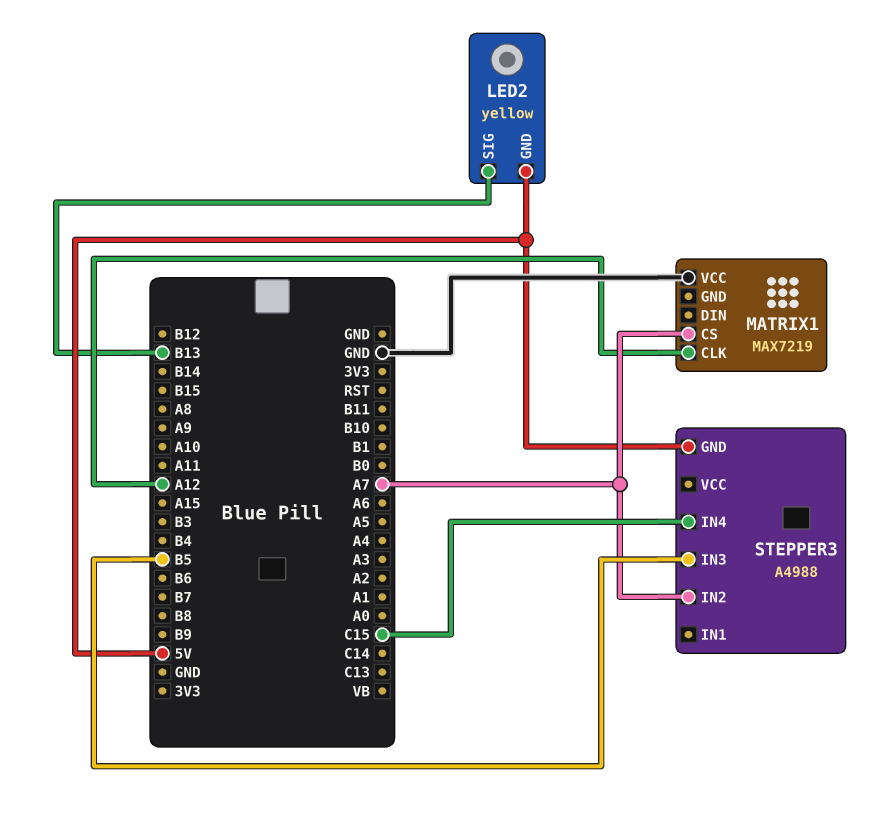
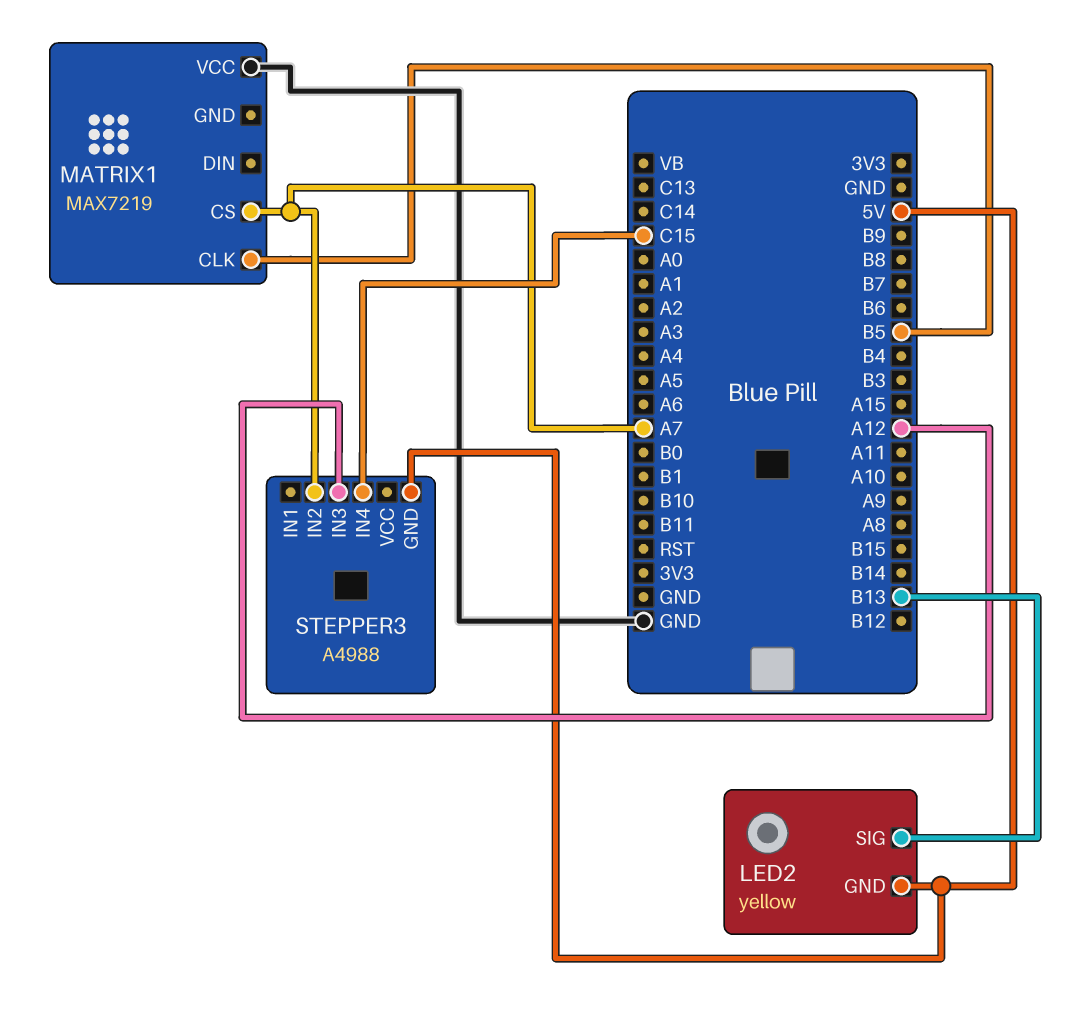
MATRIX1 pin CLK: A12 -> B5
STEPPER3 pin IN3: B5 -> A12

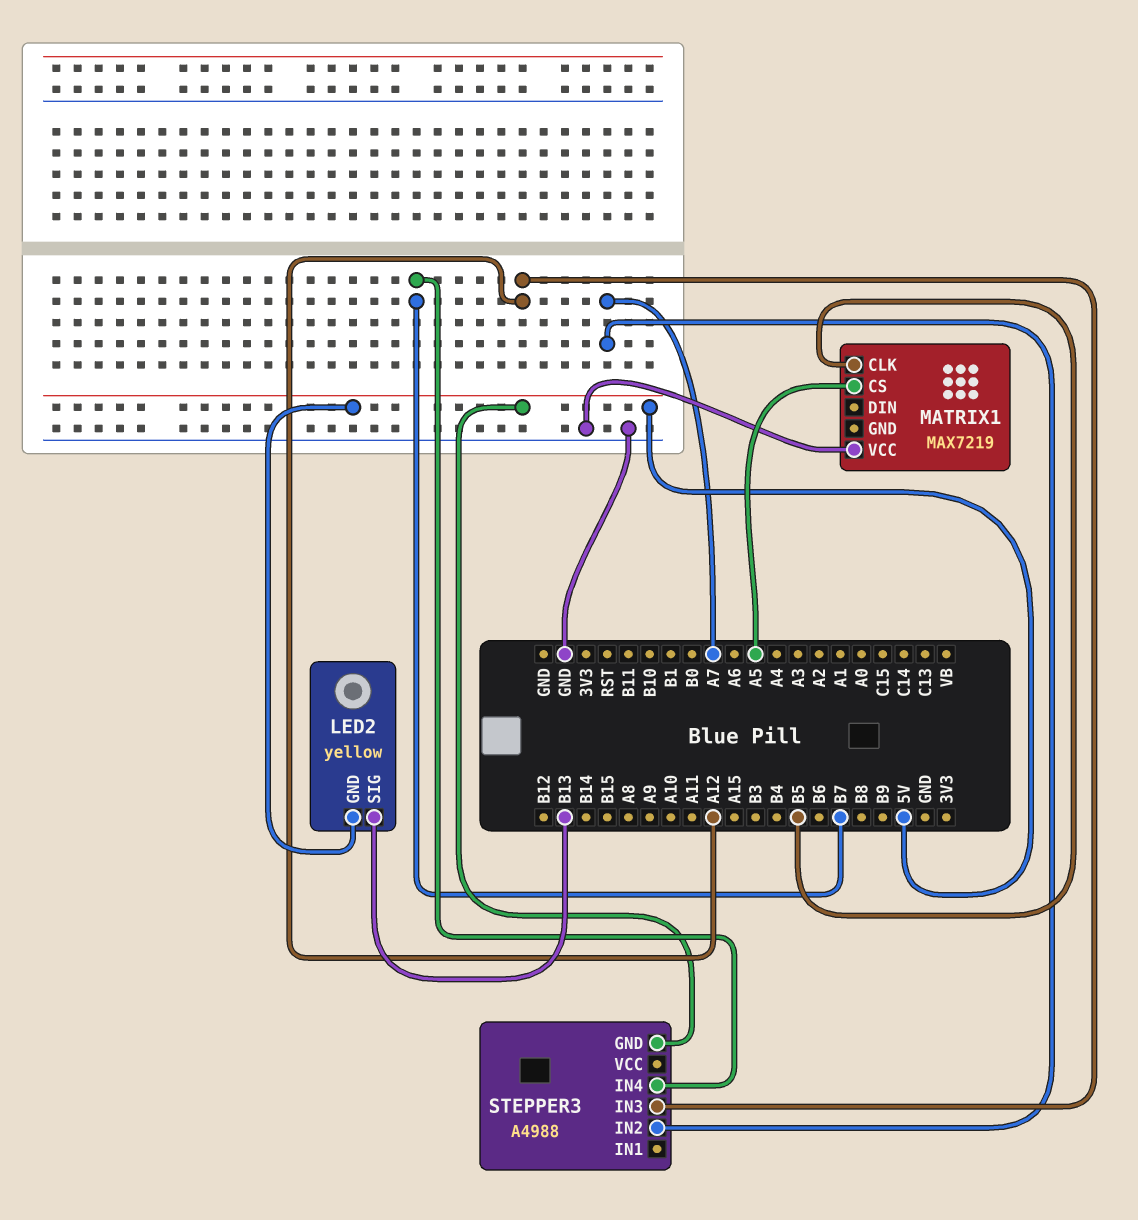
MATRIX1 pin CS: A7 -> A5
STEPPER3 pin IN4: C15 -> B7

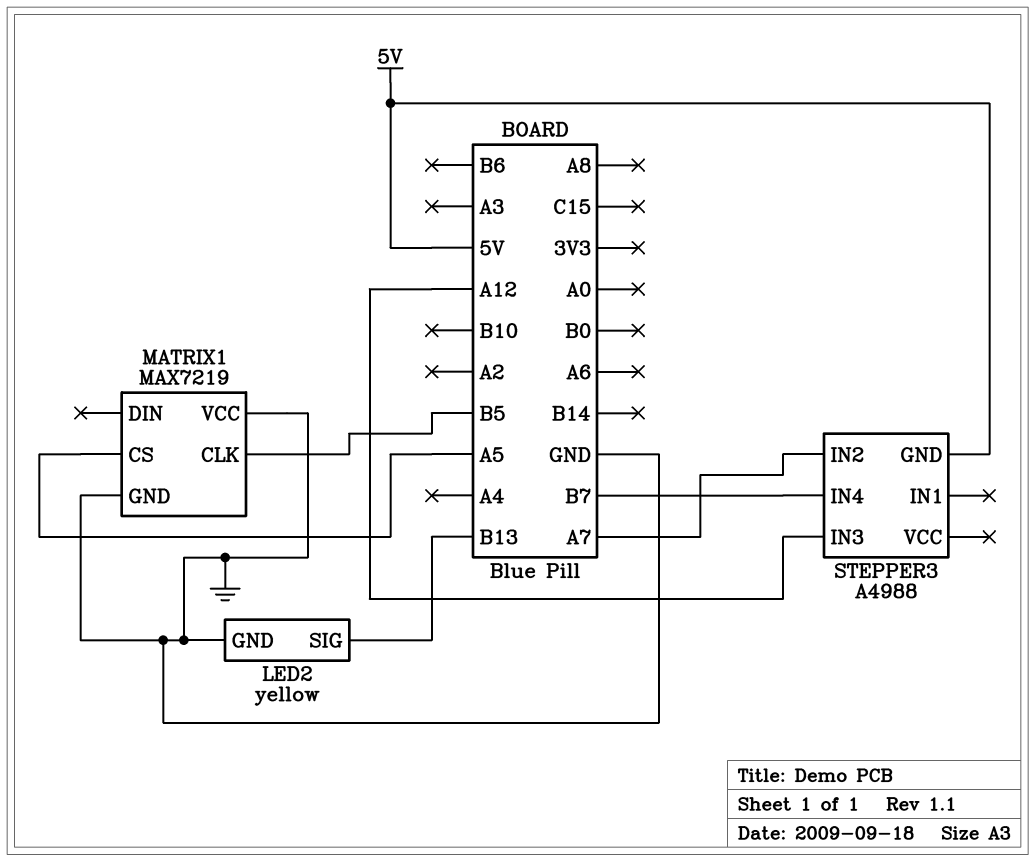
LED2 pin GND: 5V -> GND
MATRIX1 pin GND: none -> GND

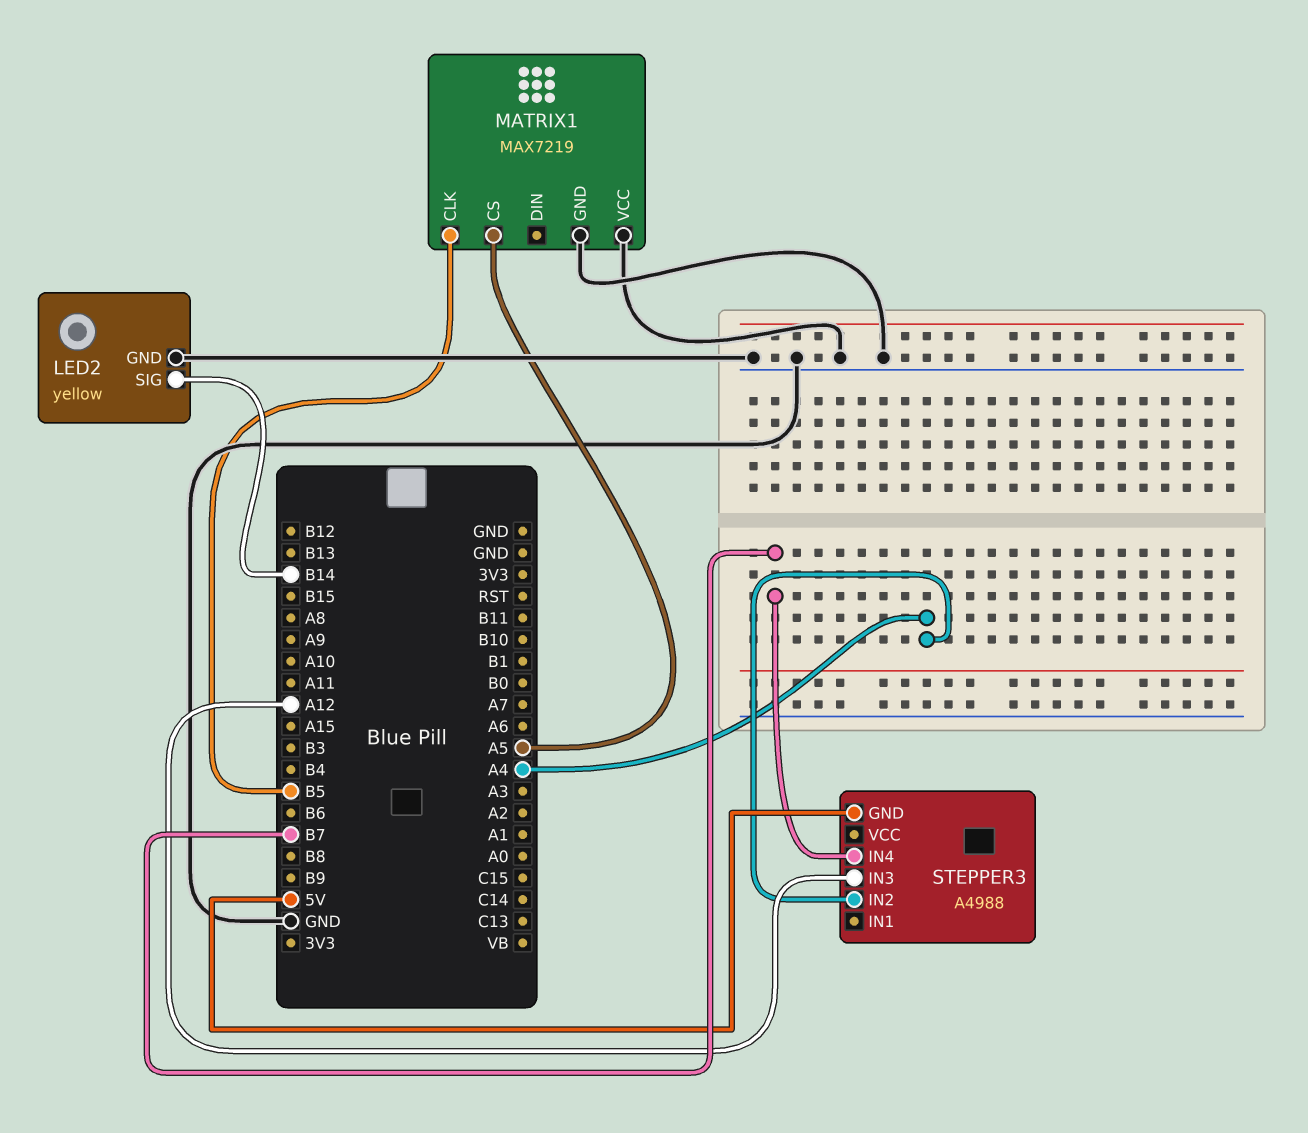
LED2 pin SIG: B13 -> B14
STEPPER3 pin IN2: A7 -> A4

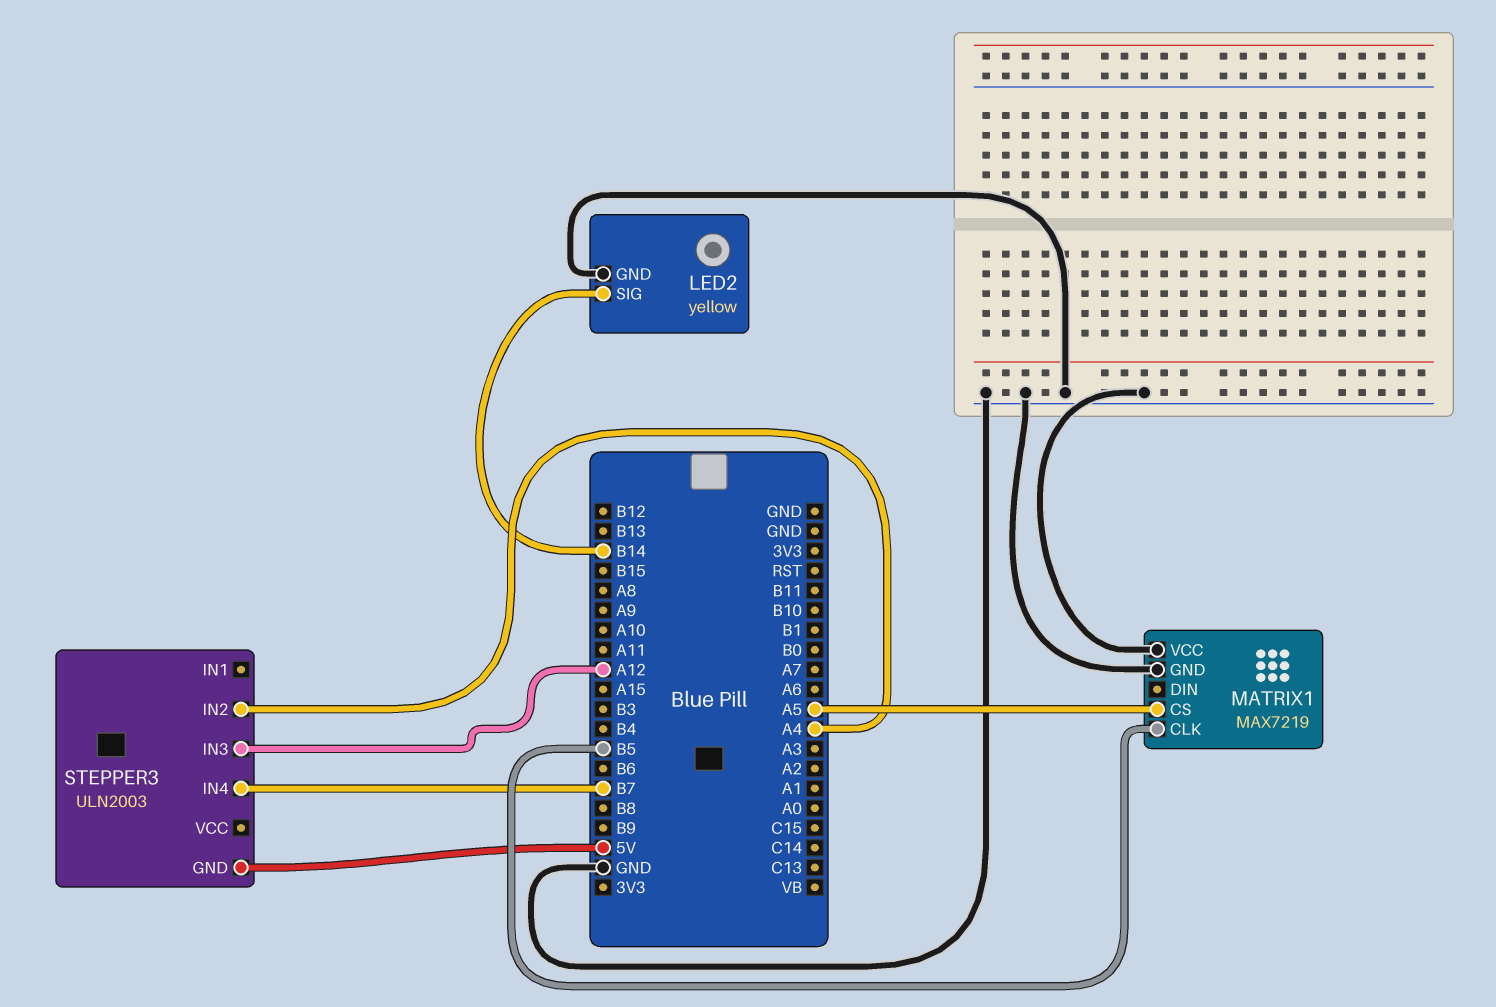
STEPPER3: A4988 -> ULN2003

